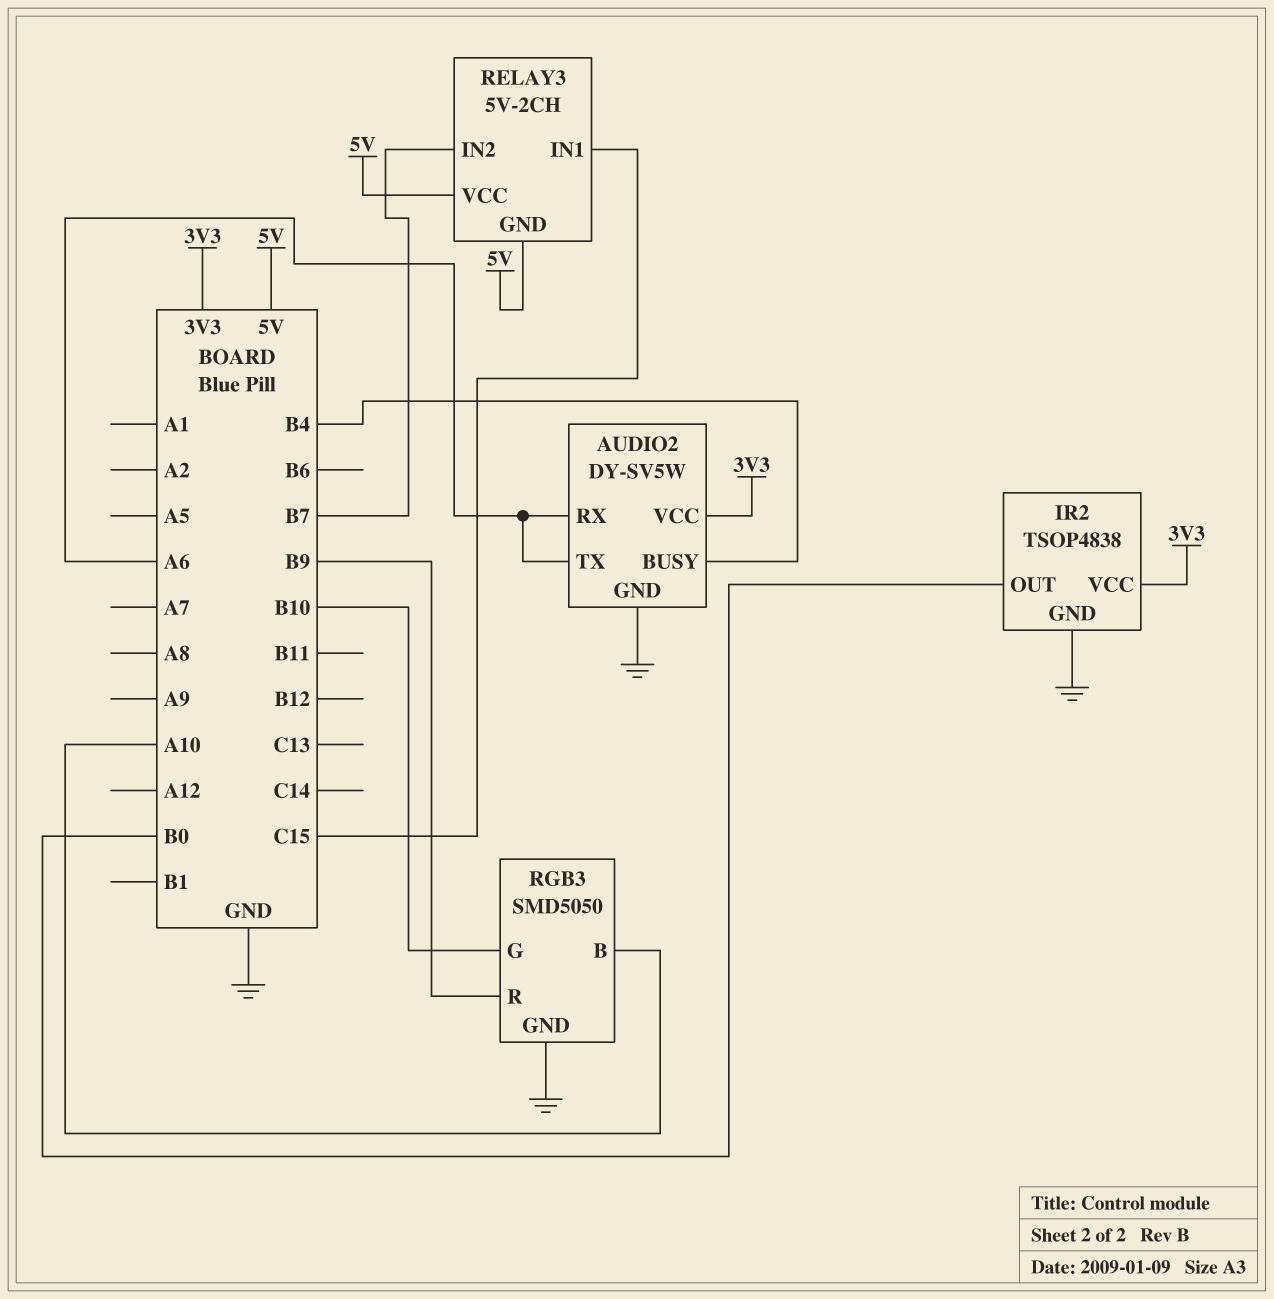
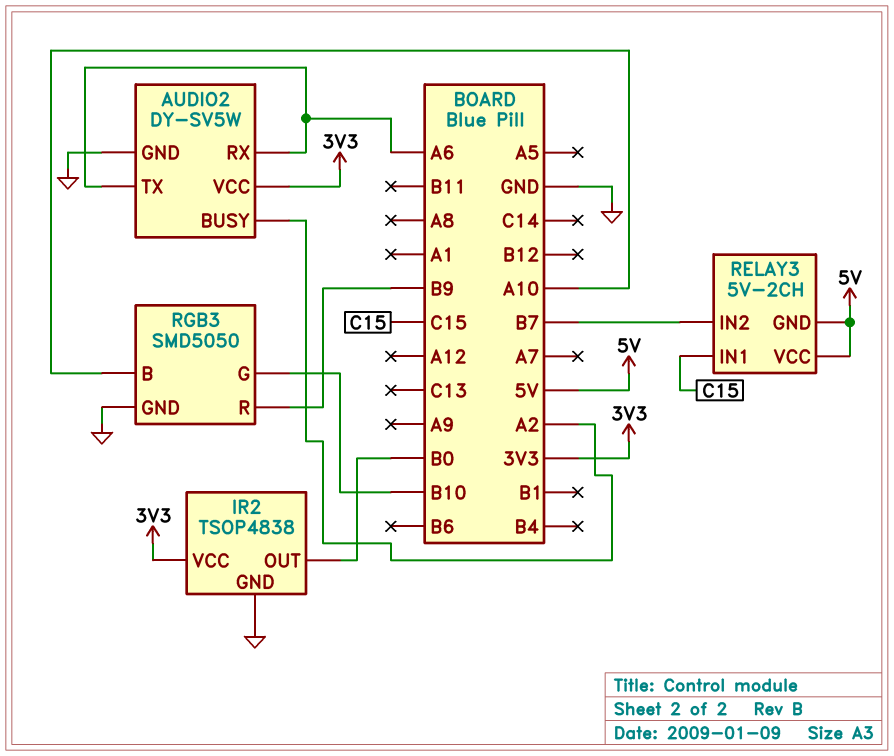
AUDIO2 pin BUSY: B4 -> A2

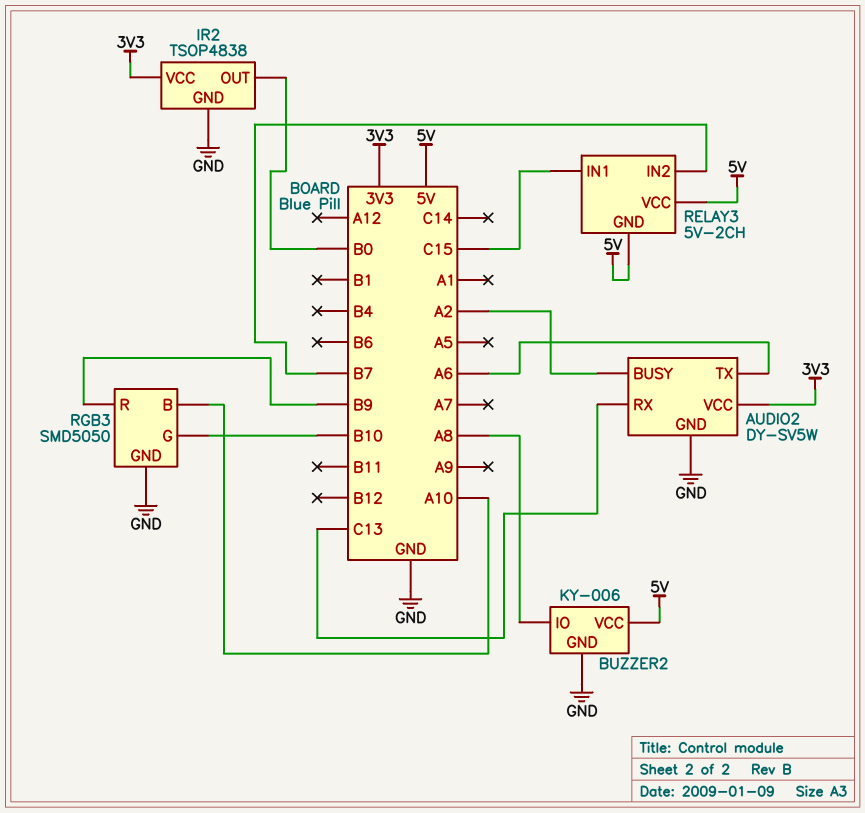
AUDIO2 pin RX: A6 -> C13
BUZZER2: none -> KY-006
BUZZER2 pin GND: none -> GND
BUZZER2 pin IO: none -> A8
BUZZER2 pin VCC: none -> 5V

